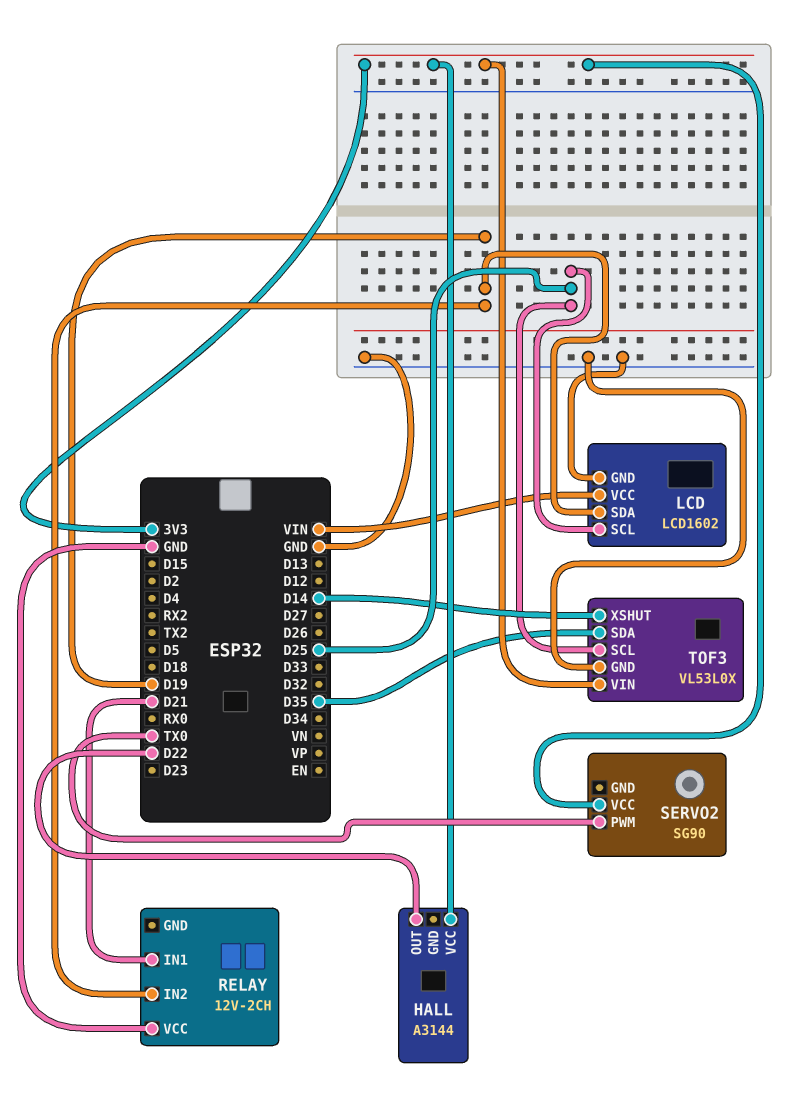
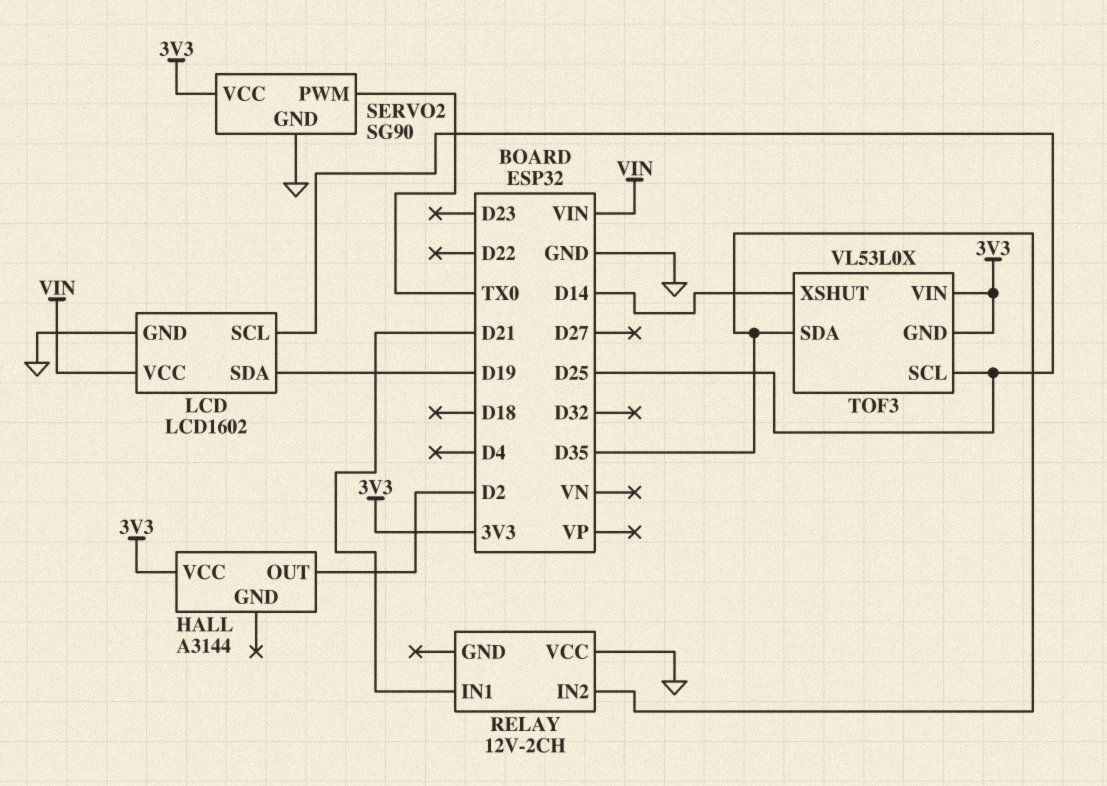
HALL pin OUT: D22 -> D2
RELAY pin IN2: D19 -> D35
SERVO2 pin GND: none -> GND
TOF3 pin GND: GND -> 3V3

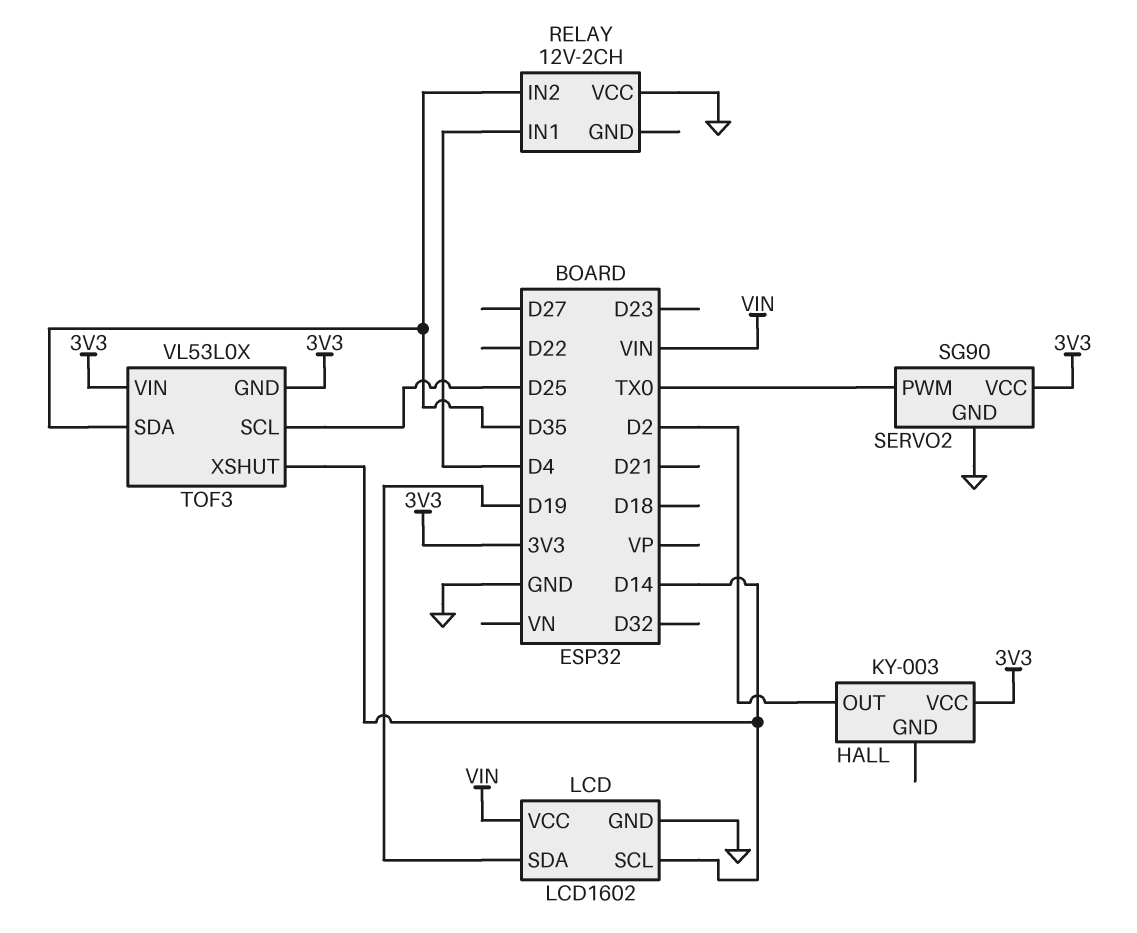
HALL: A3144 -> KY-003
LCD pin SCL: D25 -> D14
RELAY pin IN1: D21 -> D4

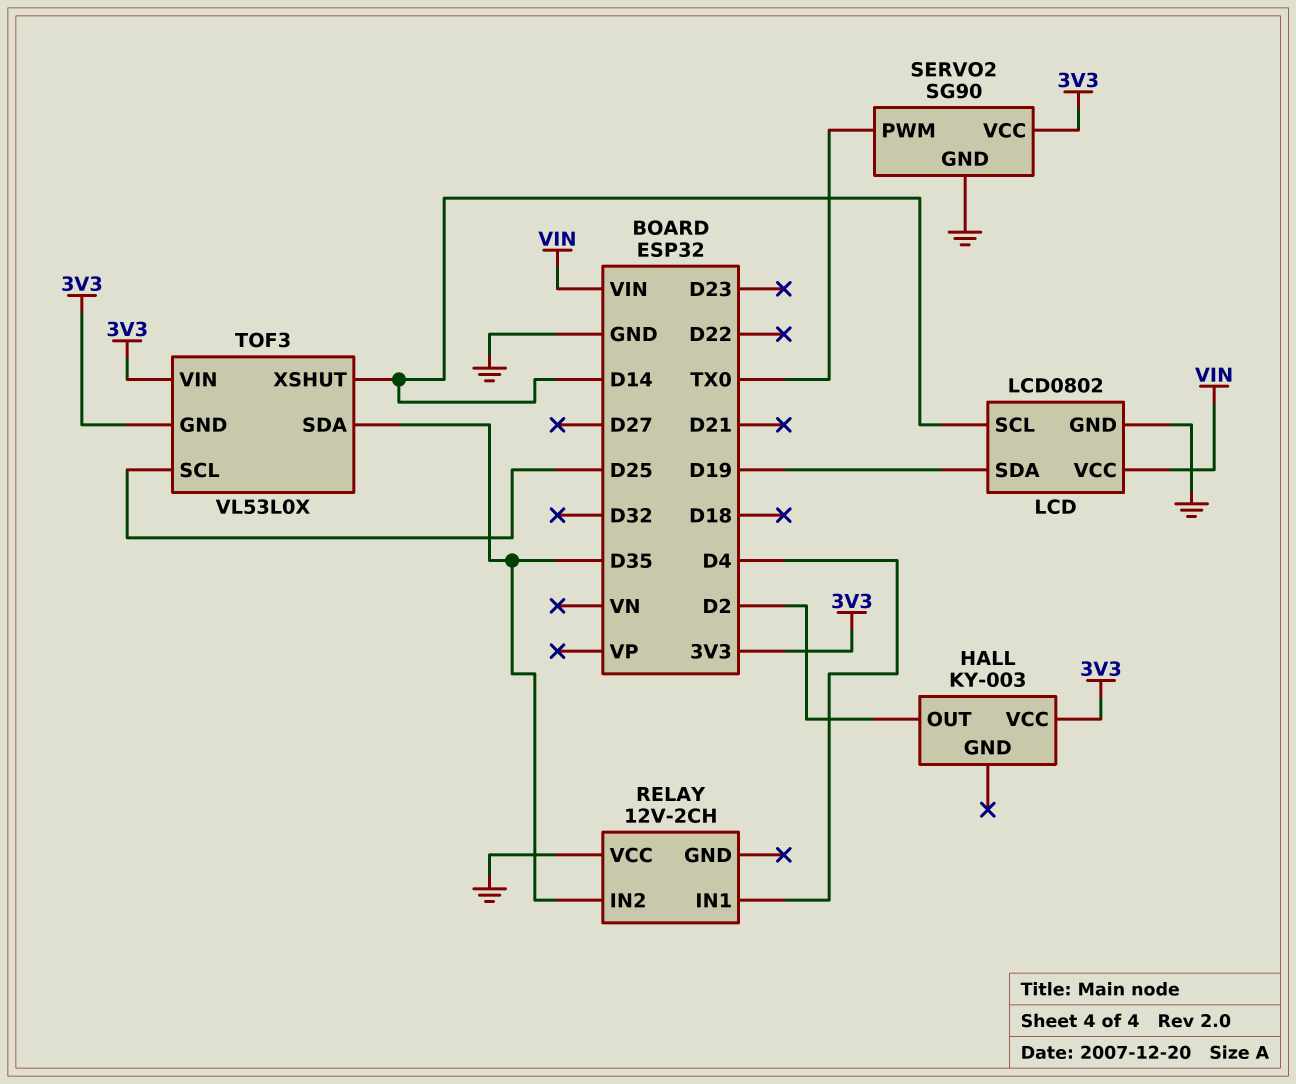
LCD: LCD1602 -> LCD0802

